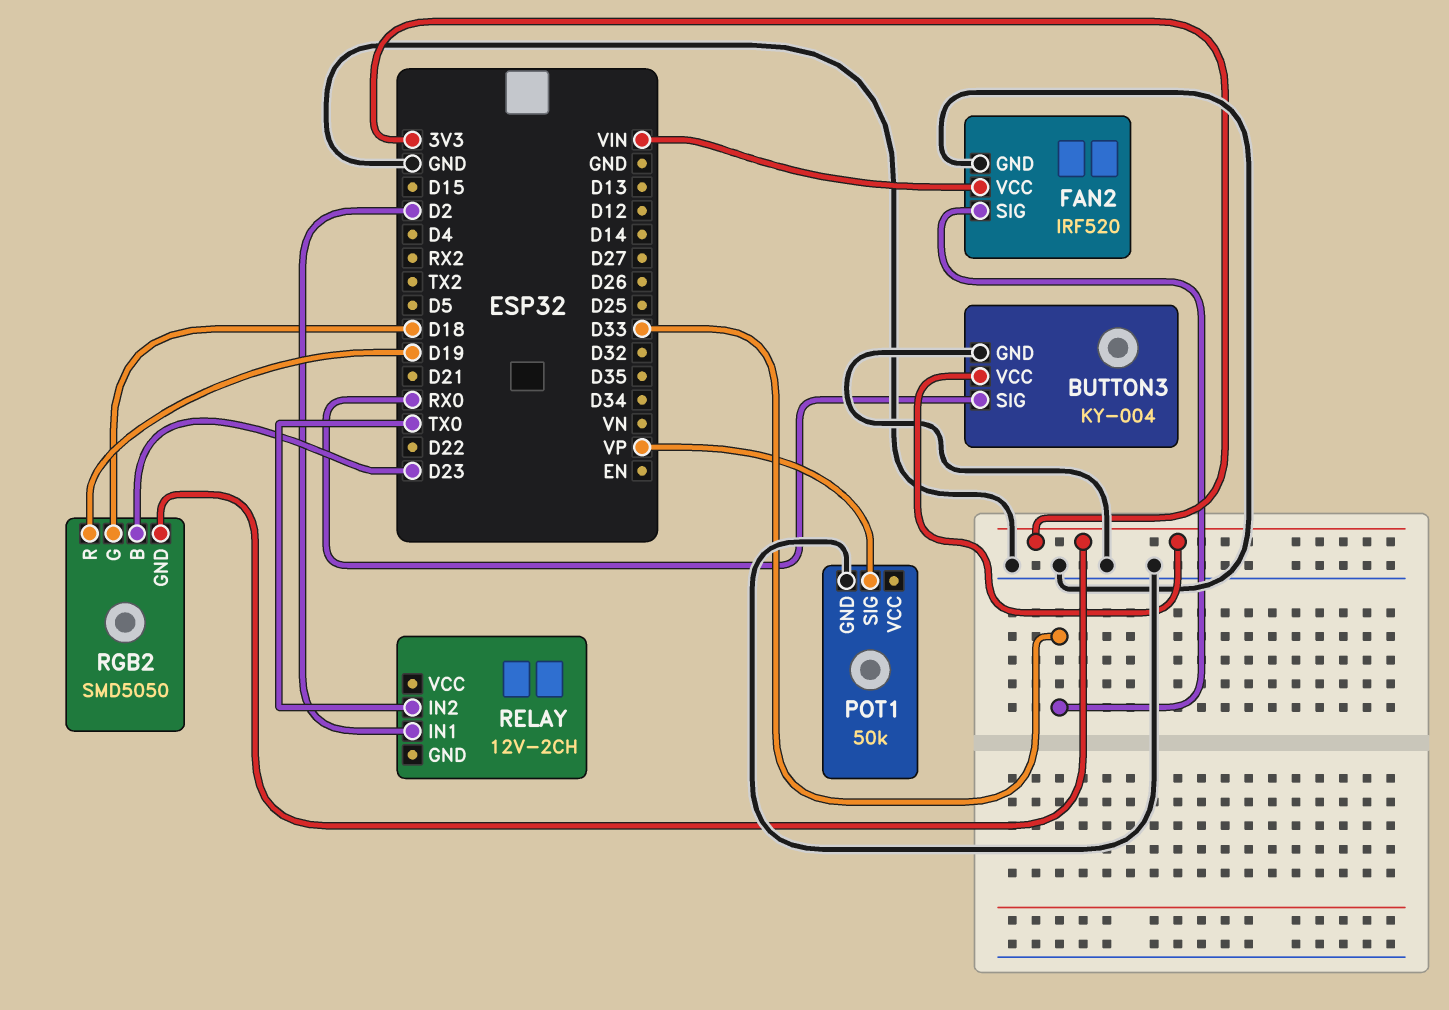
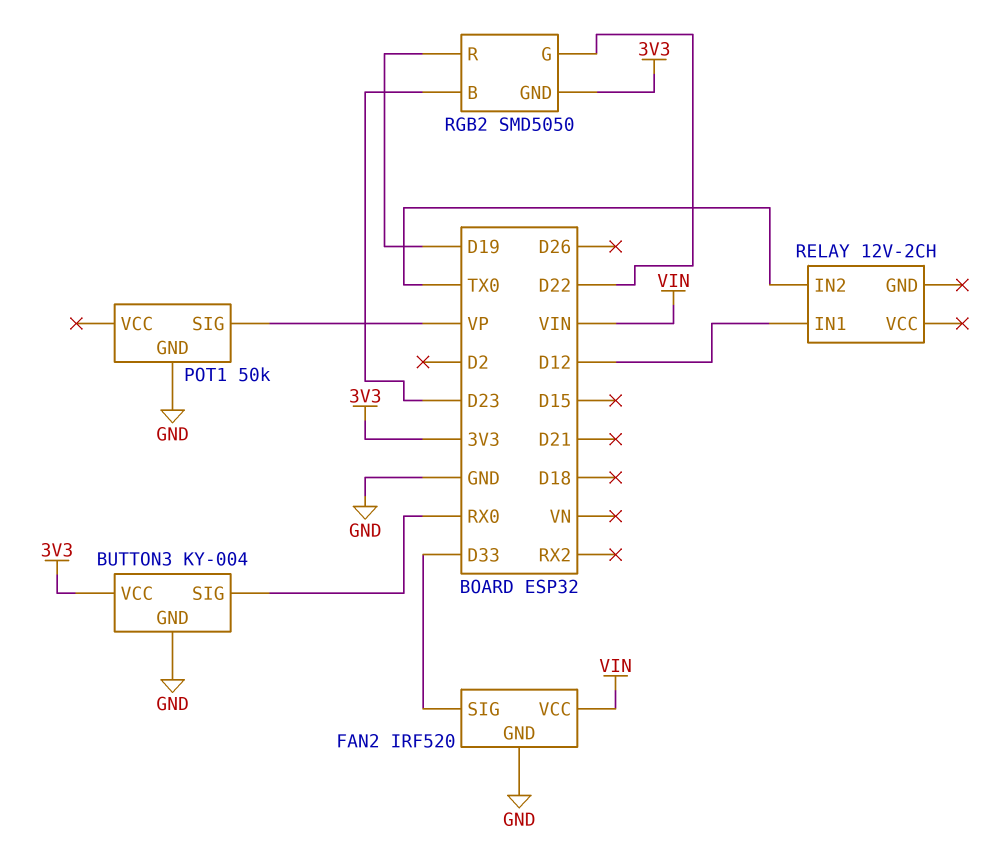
RELAY pin IN1: D2 -> D12
RGB2 pin G: D18 -> D22

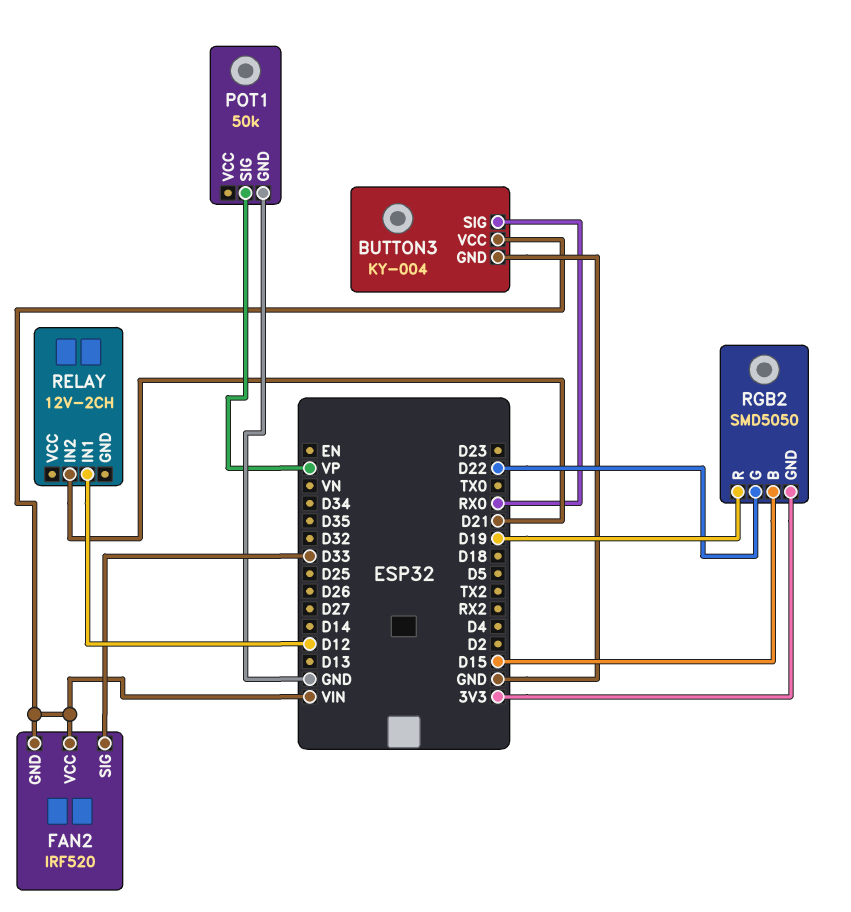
BUTTON3 pin VCC: 3V3 -> VIN
FAN2 pin GND: GND -> VIN
RELAY pin IN2: TX0 -> D21
RGB2 pin B: D23 -> D15

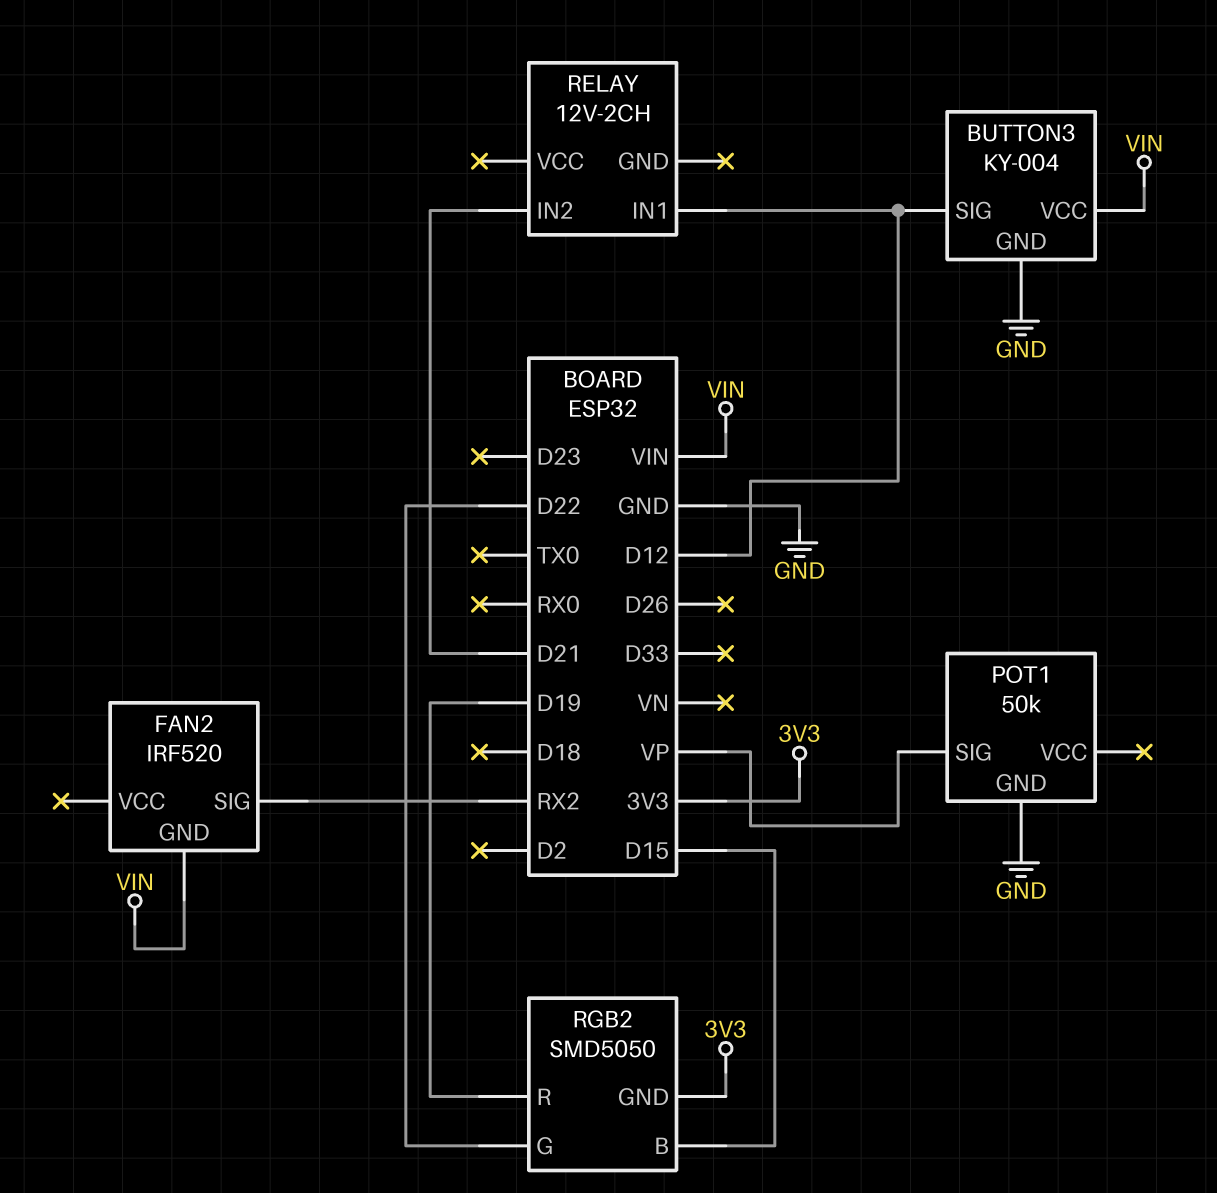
BUTTON3 pin SIG: RX0 -> D12
FAN2 pin SIG: D33 -> RX2
FAN2 pin VCC: VIN -> none

